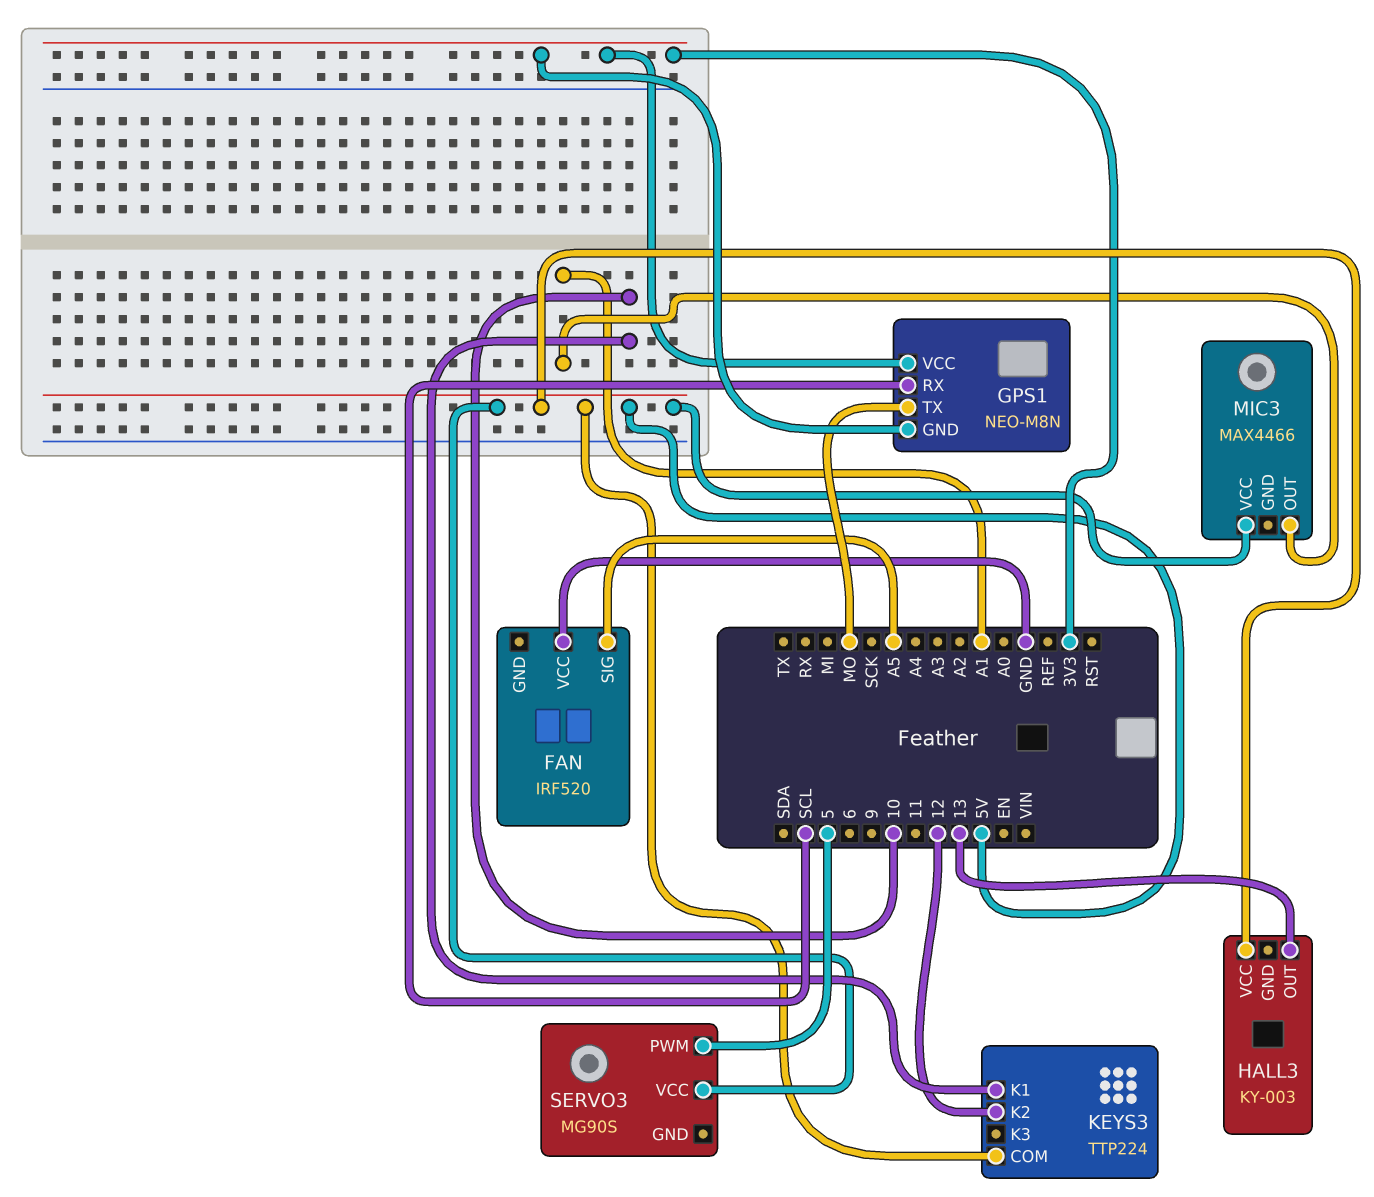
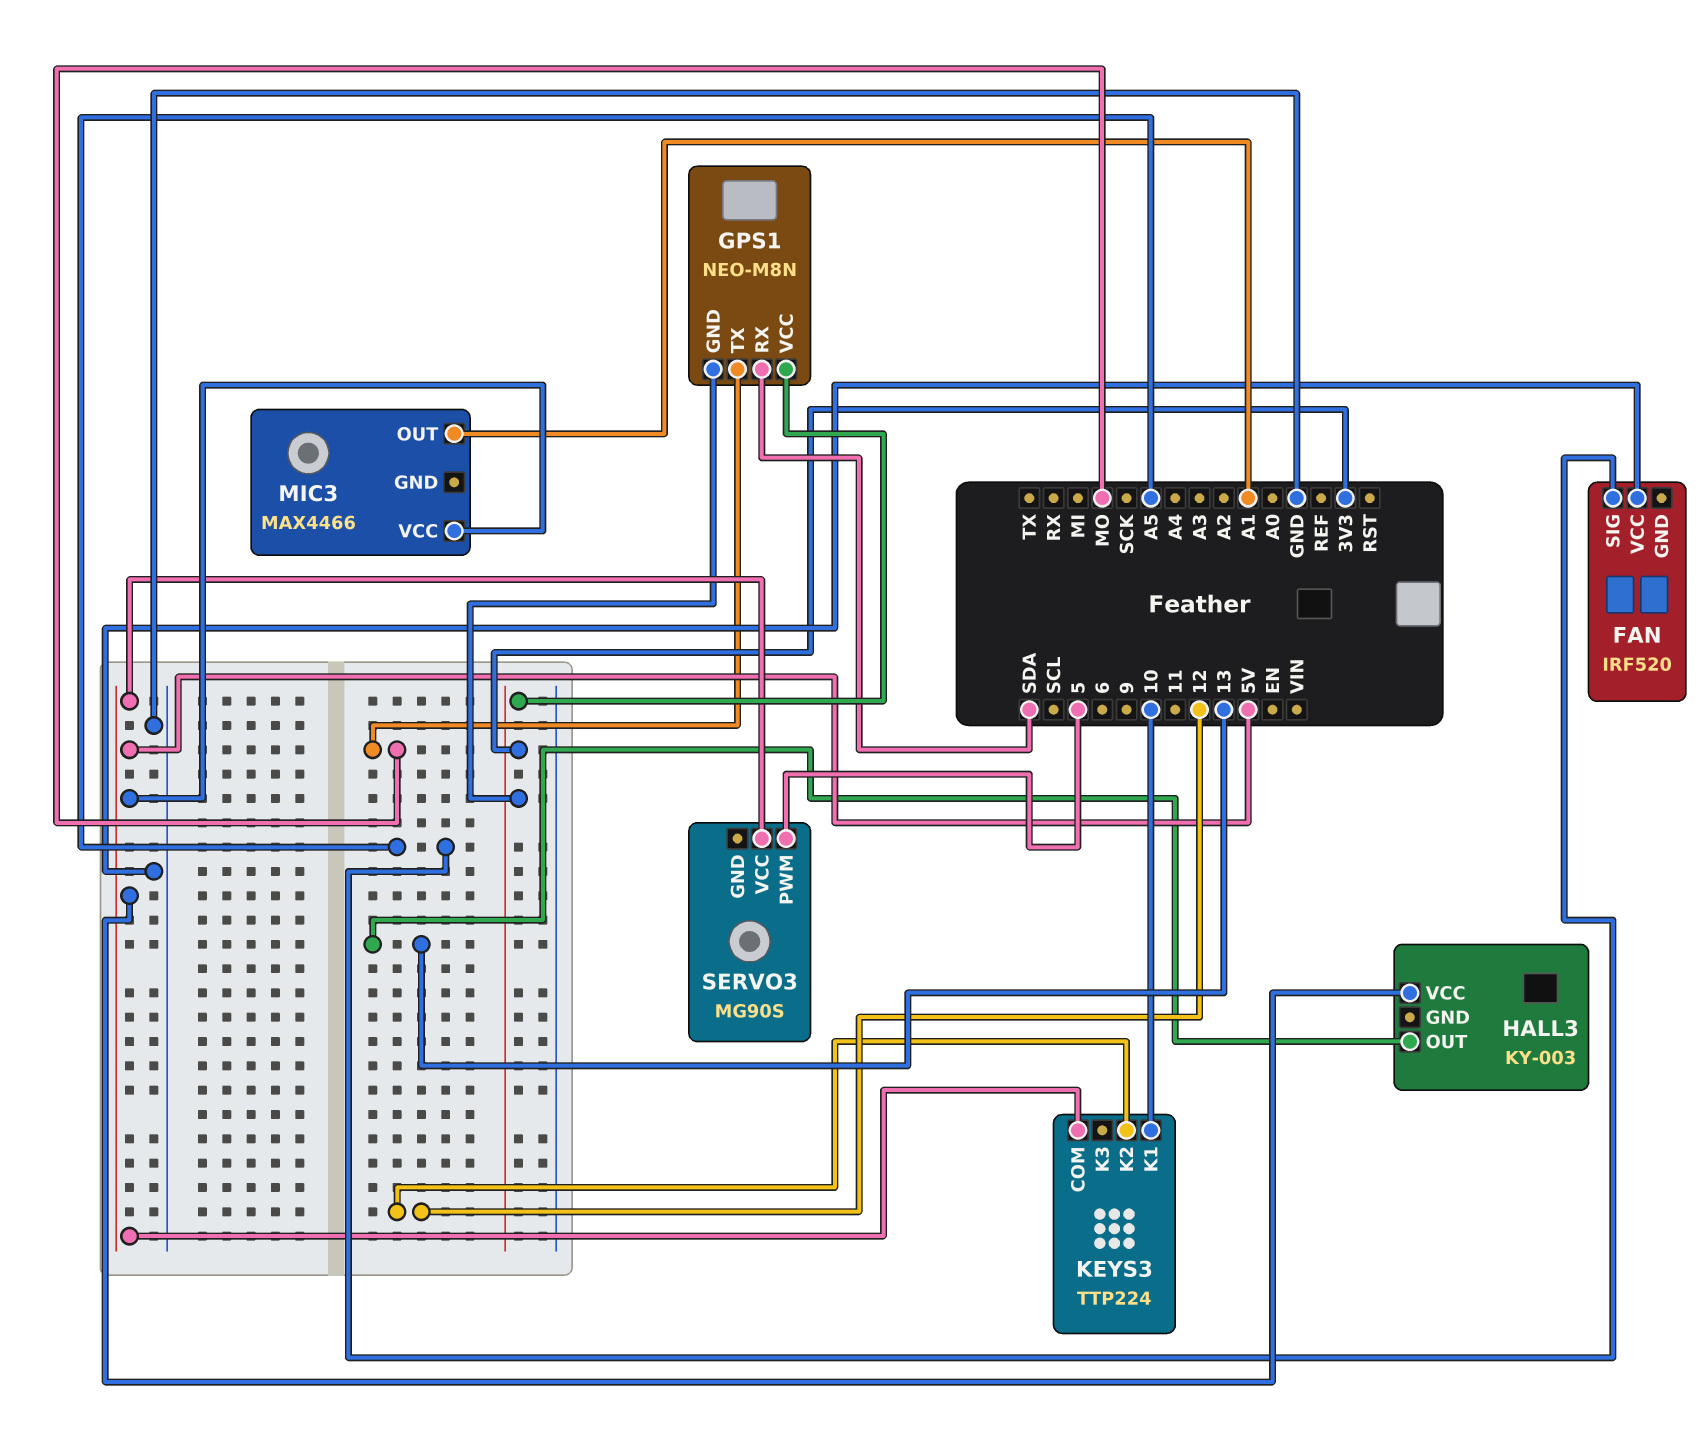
GPS1 pin RX: SCL -> SDA

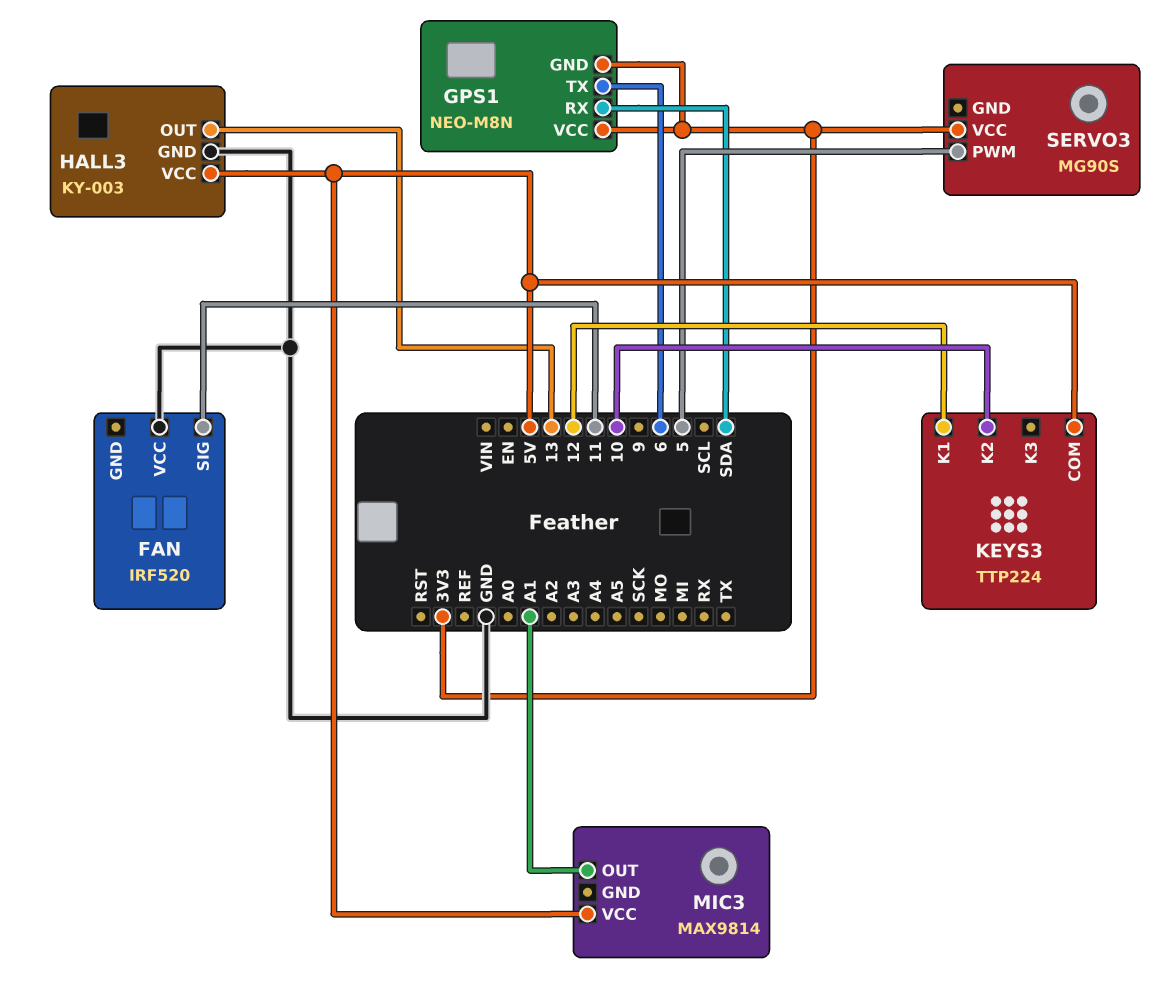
FAN pin SIG: A5 -> 11
GPS1 pin TX: MO -> 6
HALL3 pin GND: none -> GND
KEYS3 pin K1: 10 -> 12
KEYS3 pin K2: 12 -> 10
MIC3: MAX4466 -> MAX9814
SERVO3 pin VCC: 5V -> 3V3

